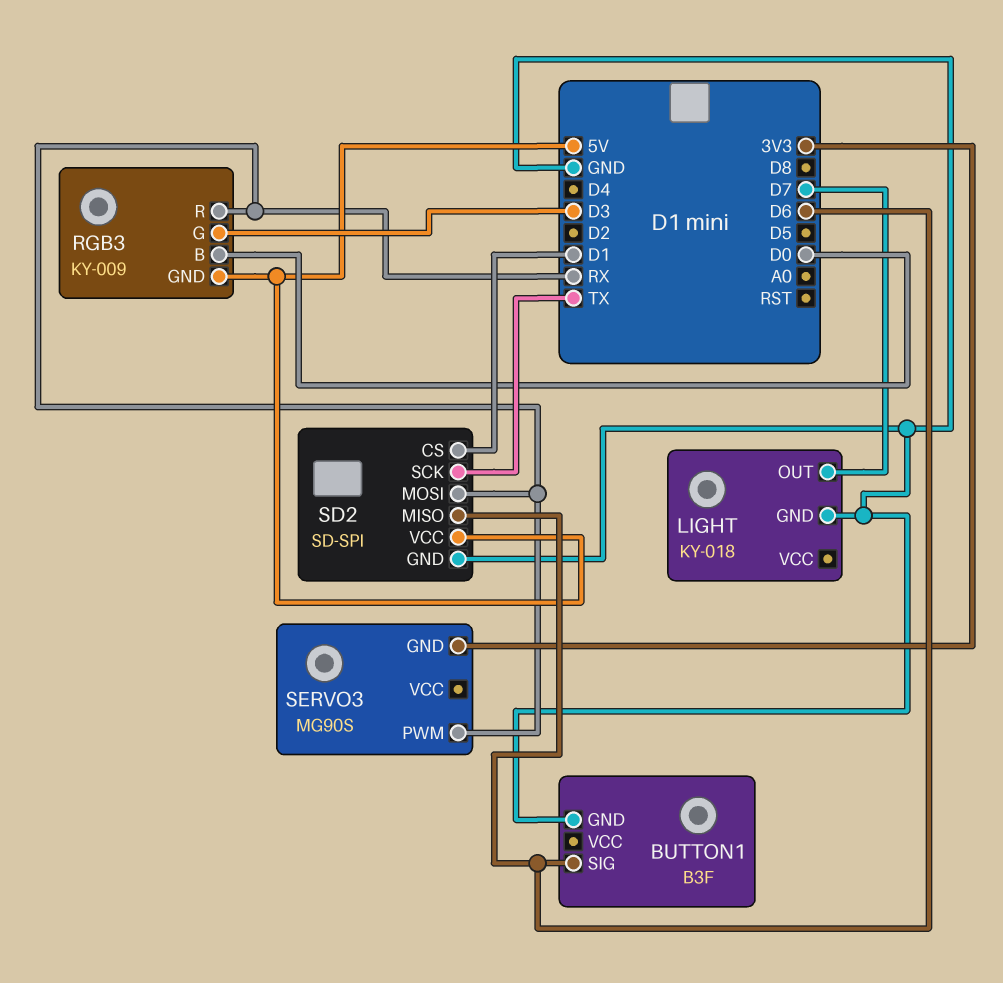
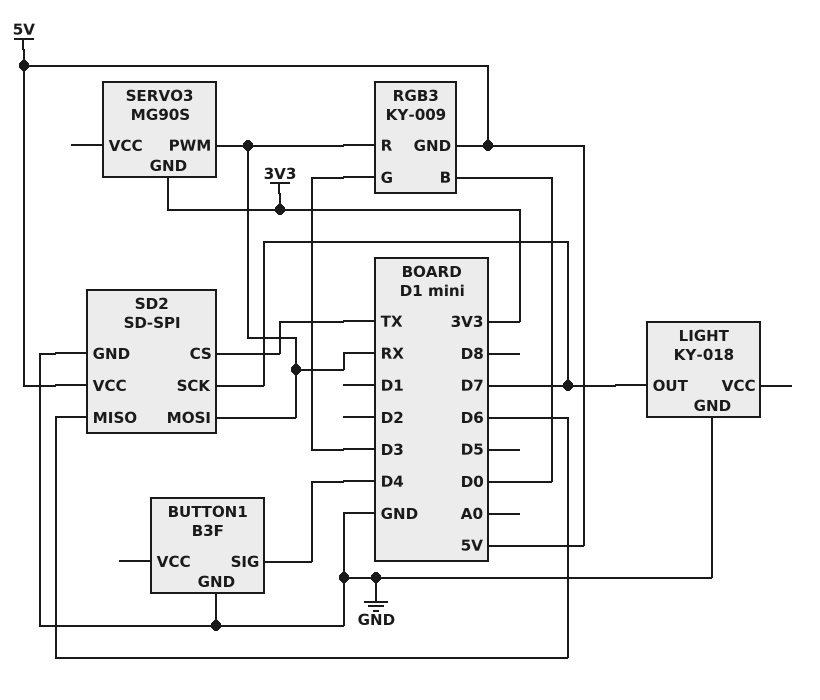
BUTTON1 pin SIG: D6 -> D4
SD2 pin CS: D1 -> TX
SD2 pin SCK: TX -> D7

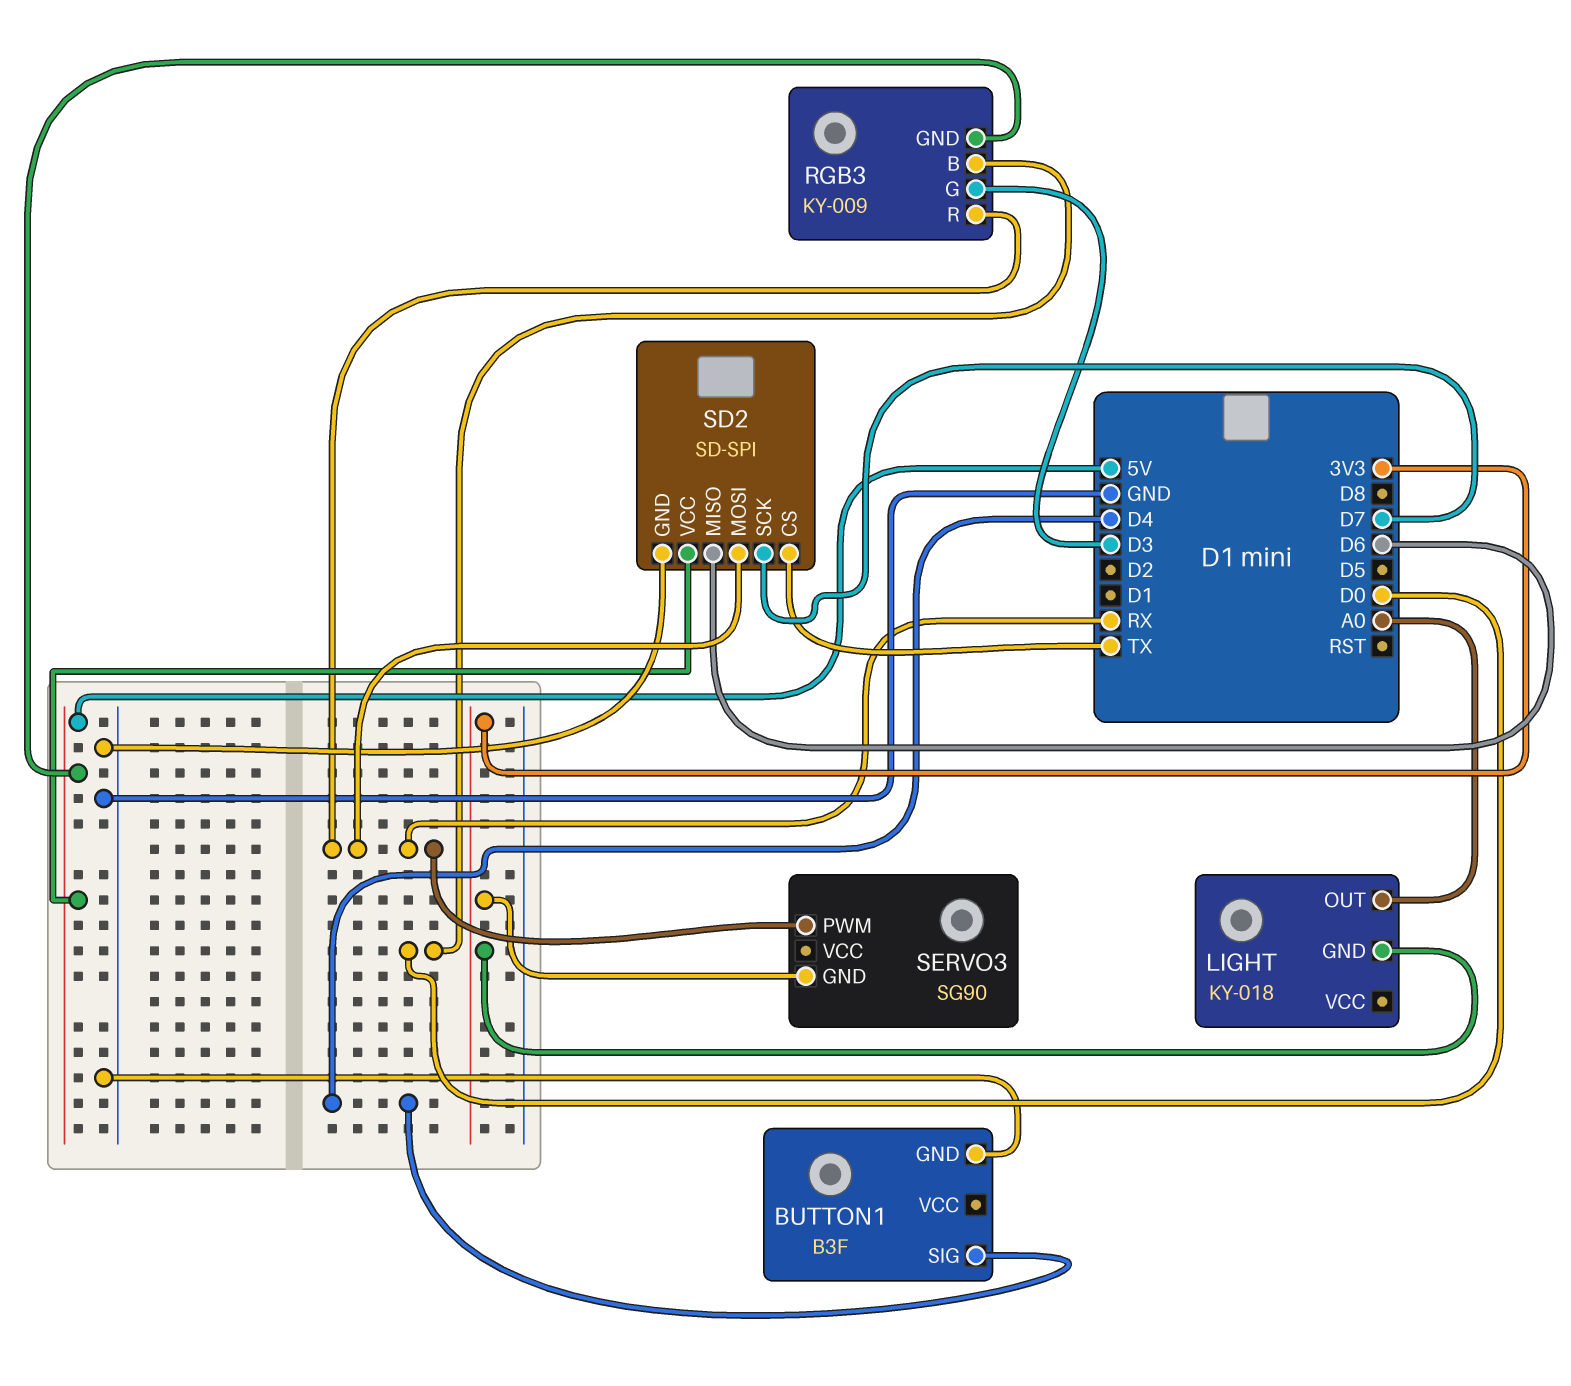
LIGHT pin GND: GND -> 3V3
LIGHT pin OUT: D7 -> A0
SERVO3: MG90S -> SG90

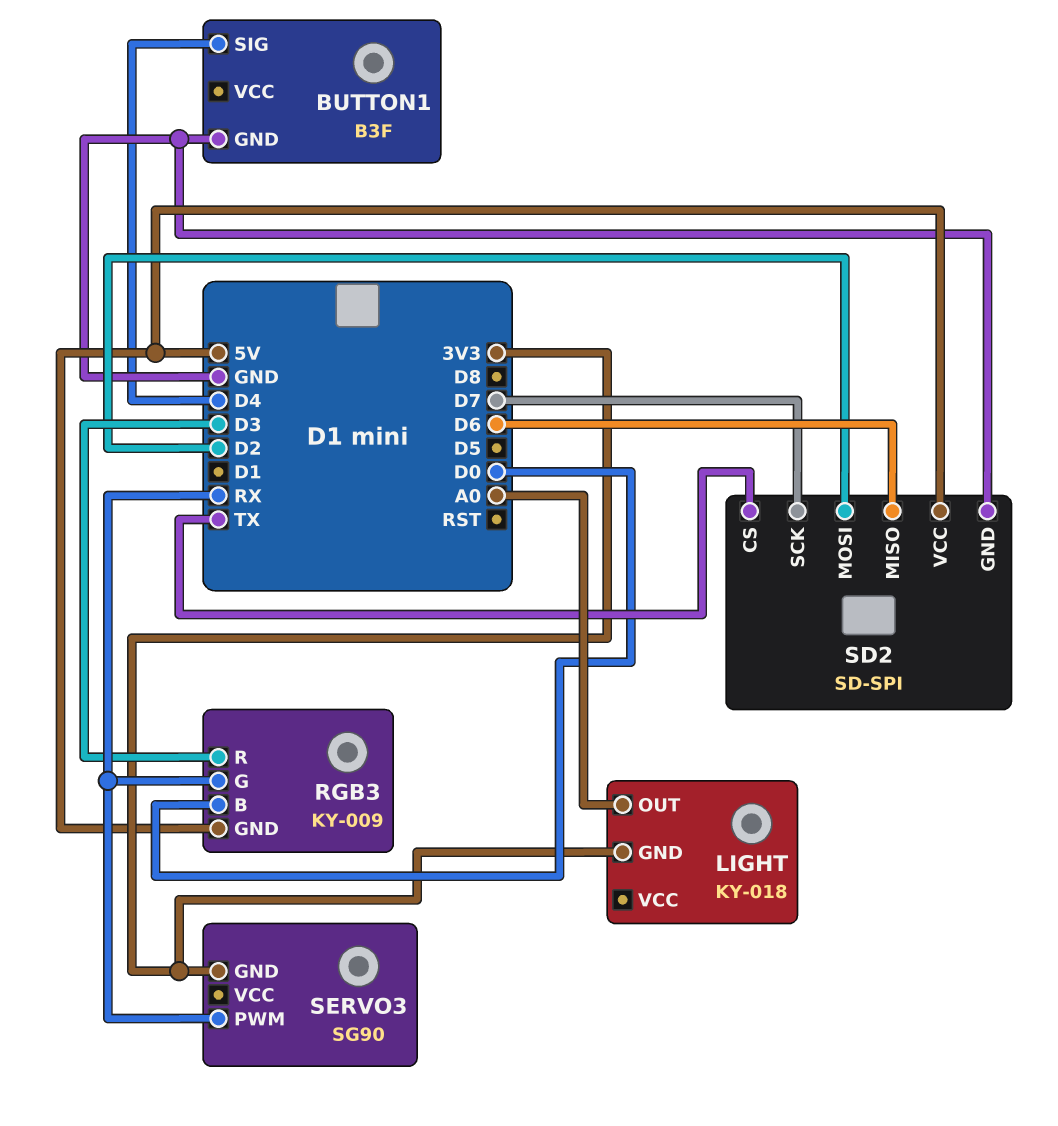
RGB3 pin G: D3 -> RX
RGB3 pin R: RX -> D3
SD2 pin MOSI: RX -> D2

